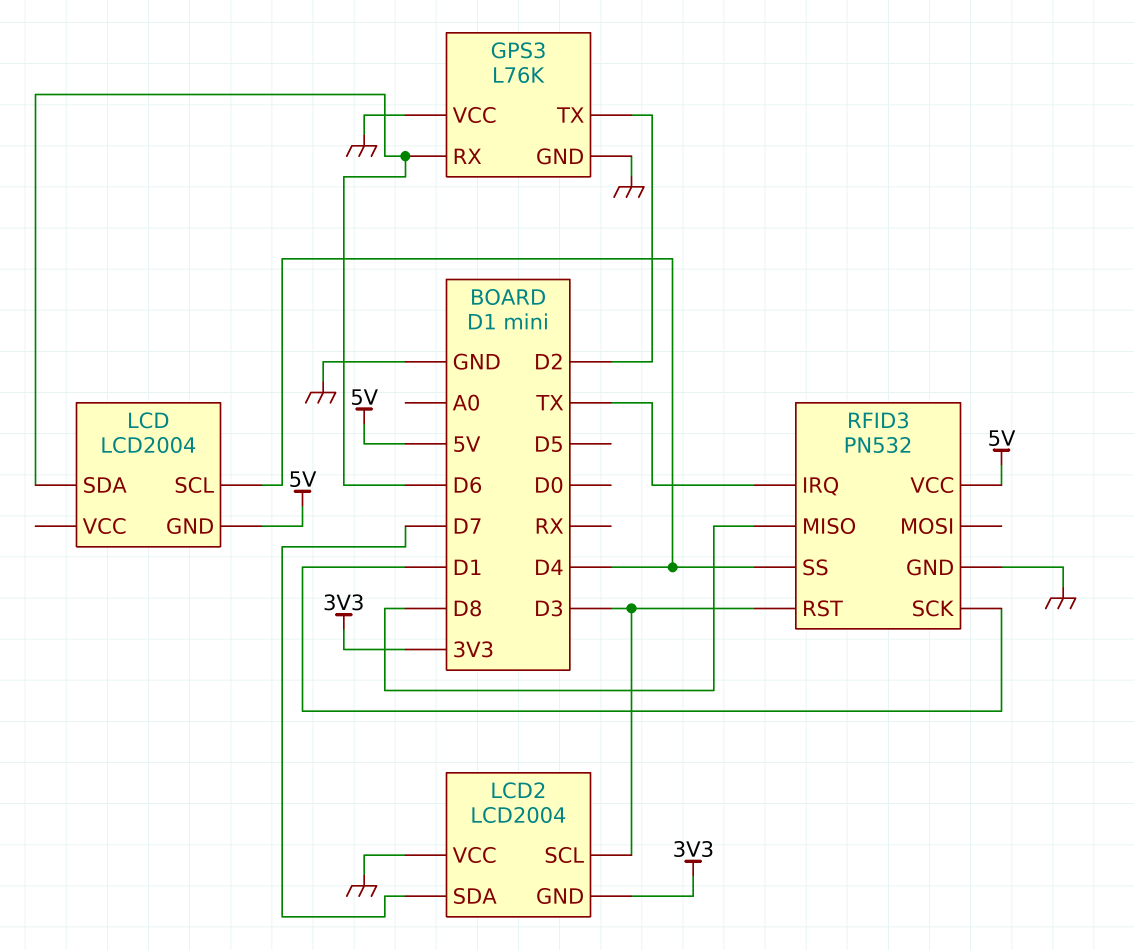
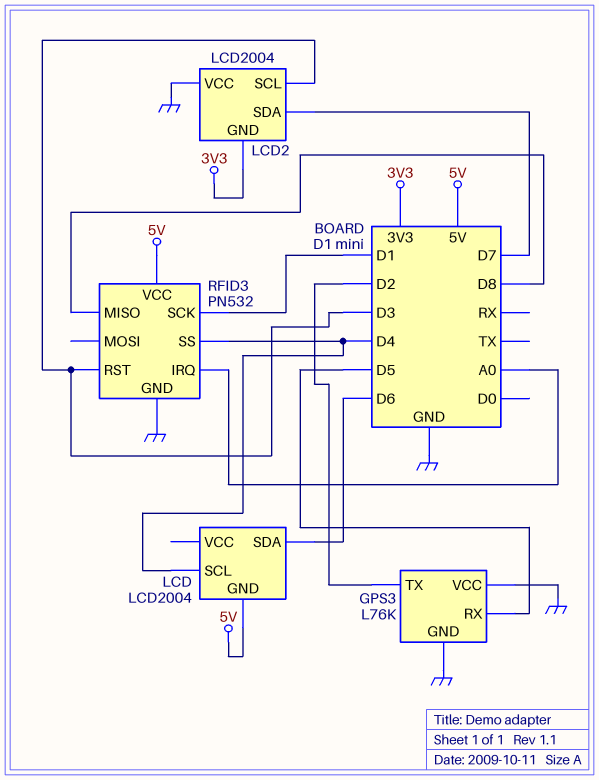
GPS3 pin RX: D6 -> D5
RFID3 pin IRQ: TX -> A0

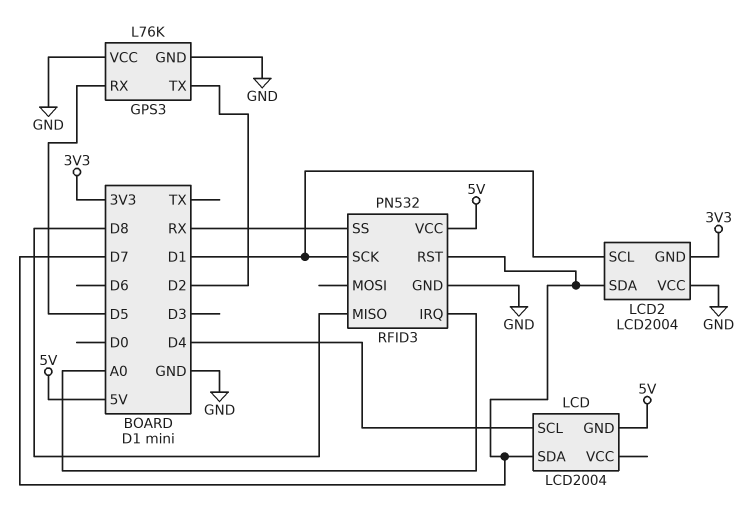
LCD pin SDA: D6 -> D7
LCD2 pin SCL: D3 -> D1
RFID3 pin RST: D3 -> D7
RFID3 pin SS: D4 -> RX

